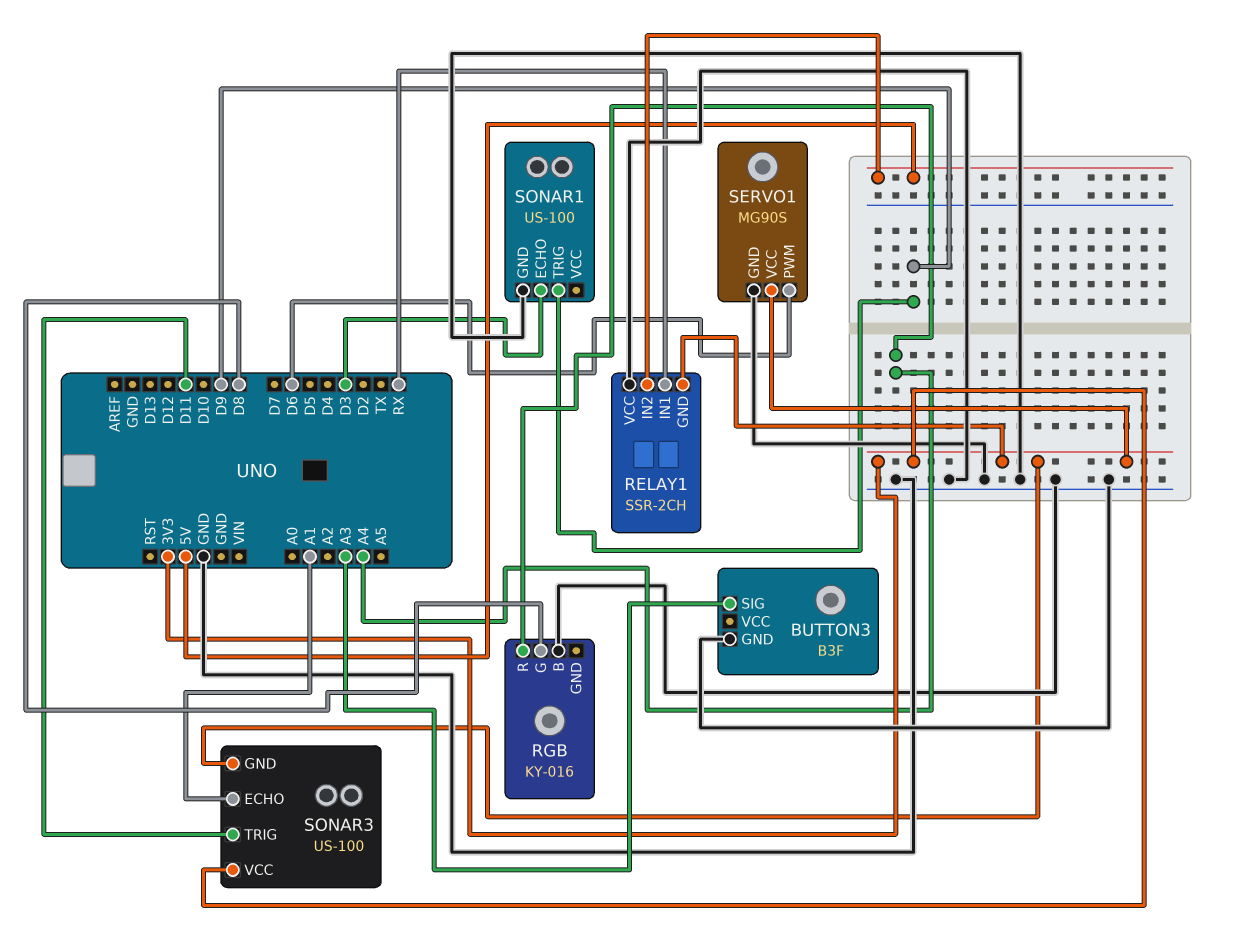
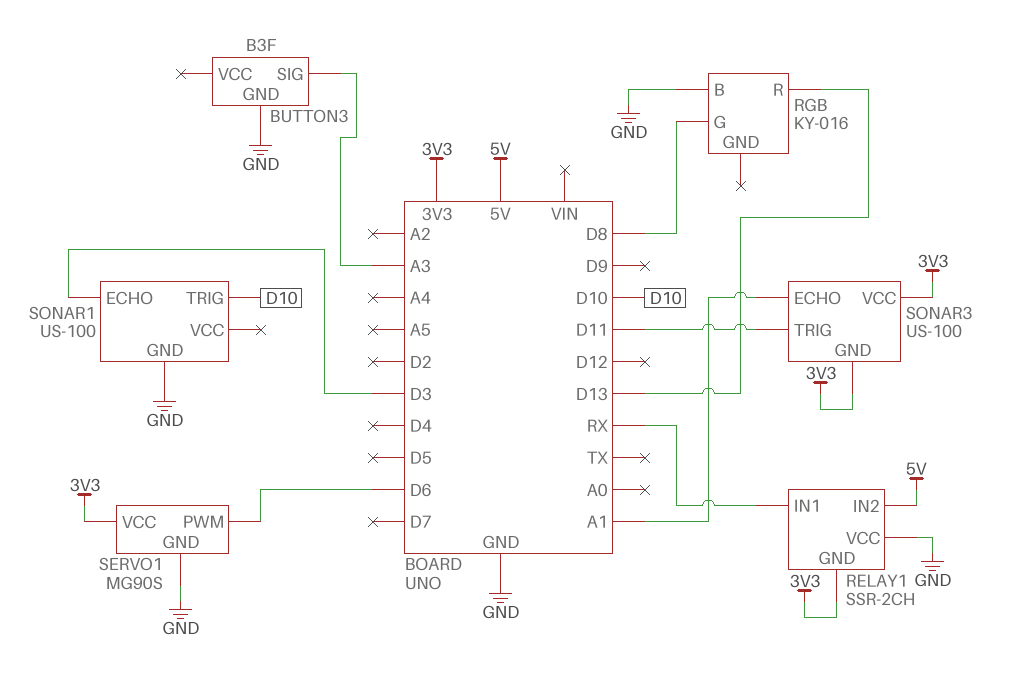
RGB pin R: A4 -> D13
SONAR1 pin TRIG: D9 -> D10

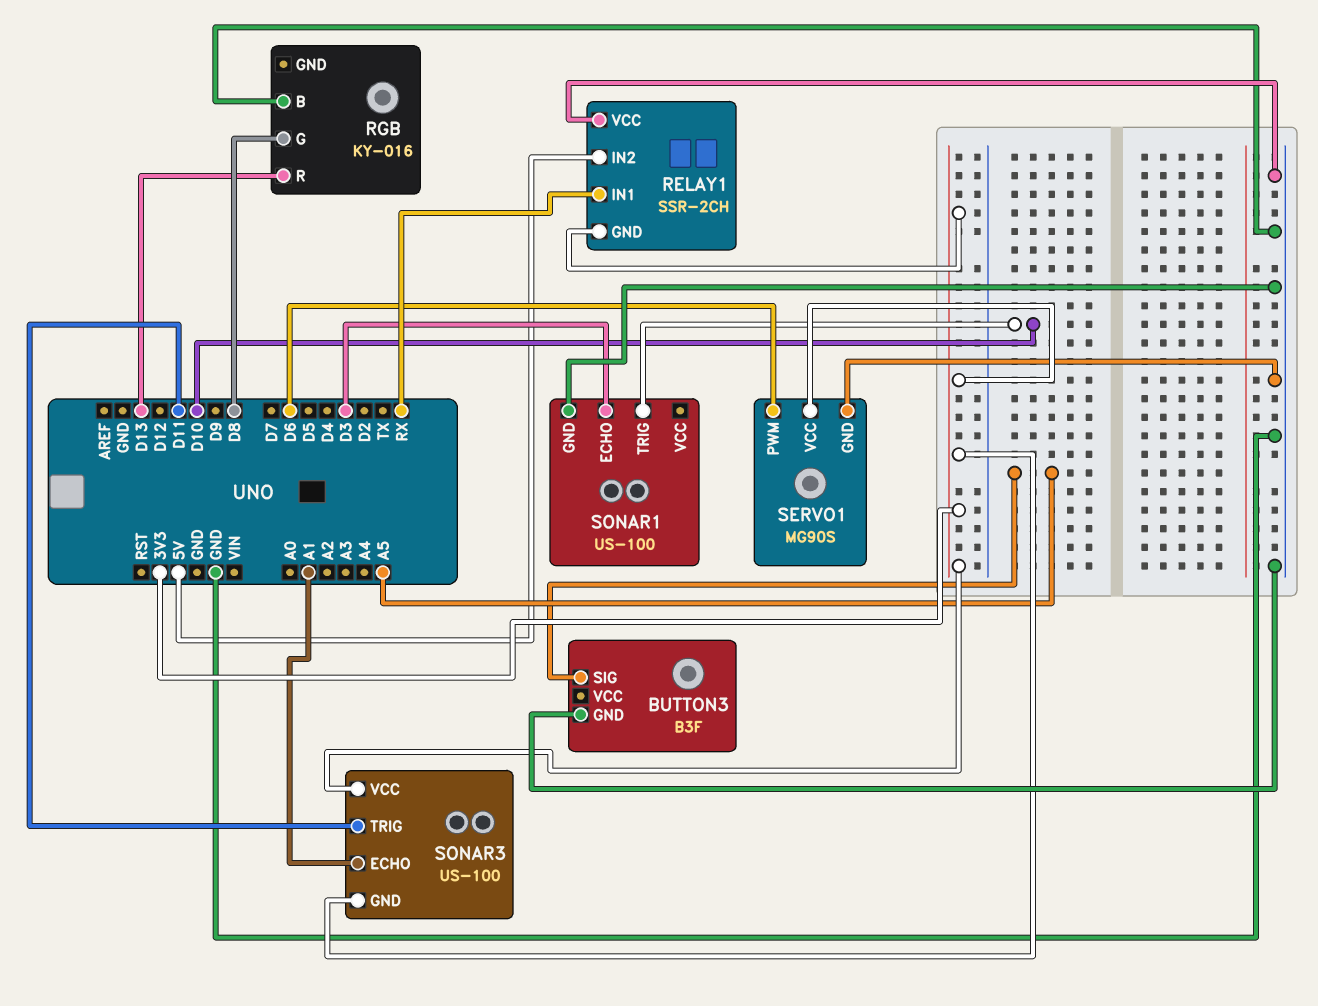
BUTTON3 pin SIG: A3 -> A5

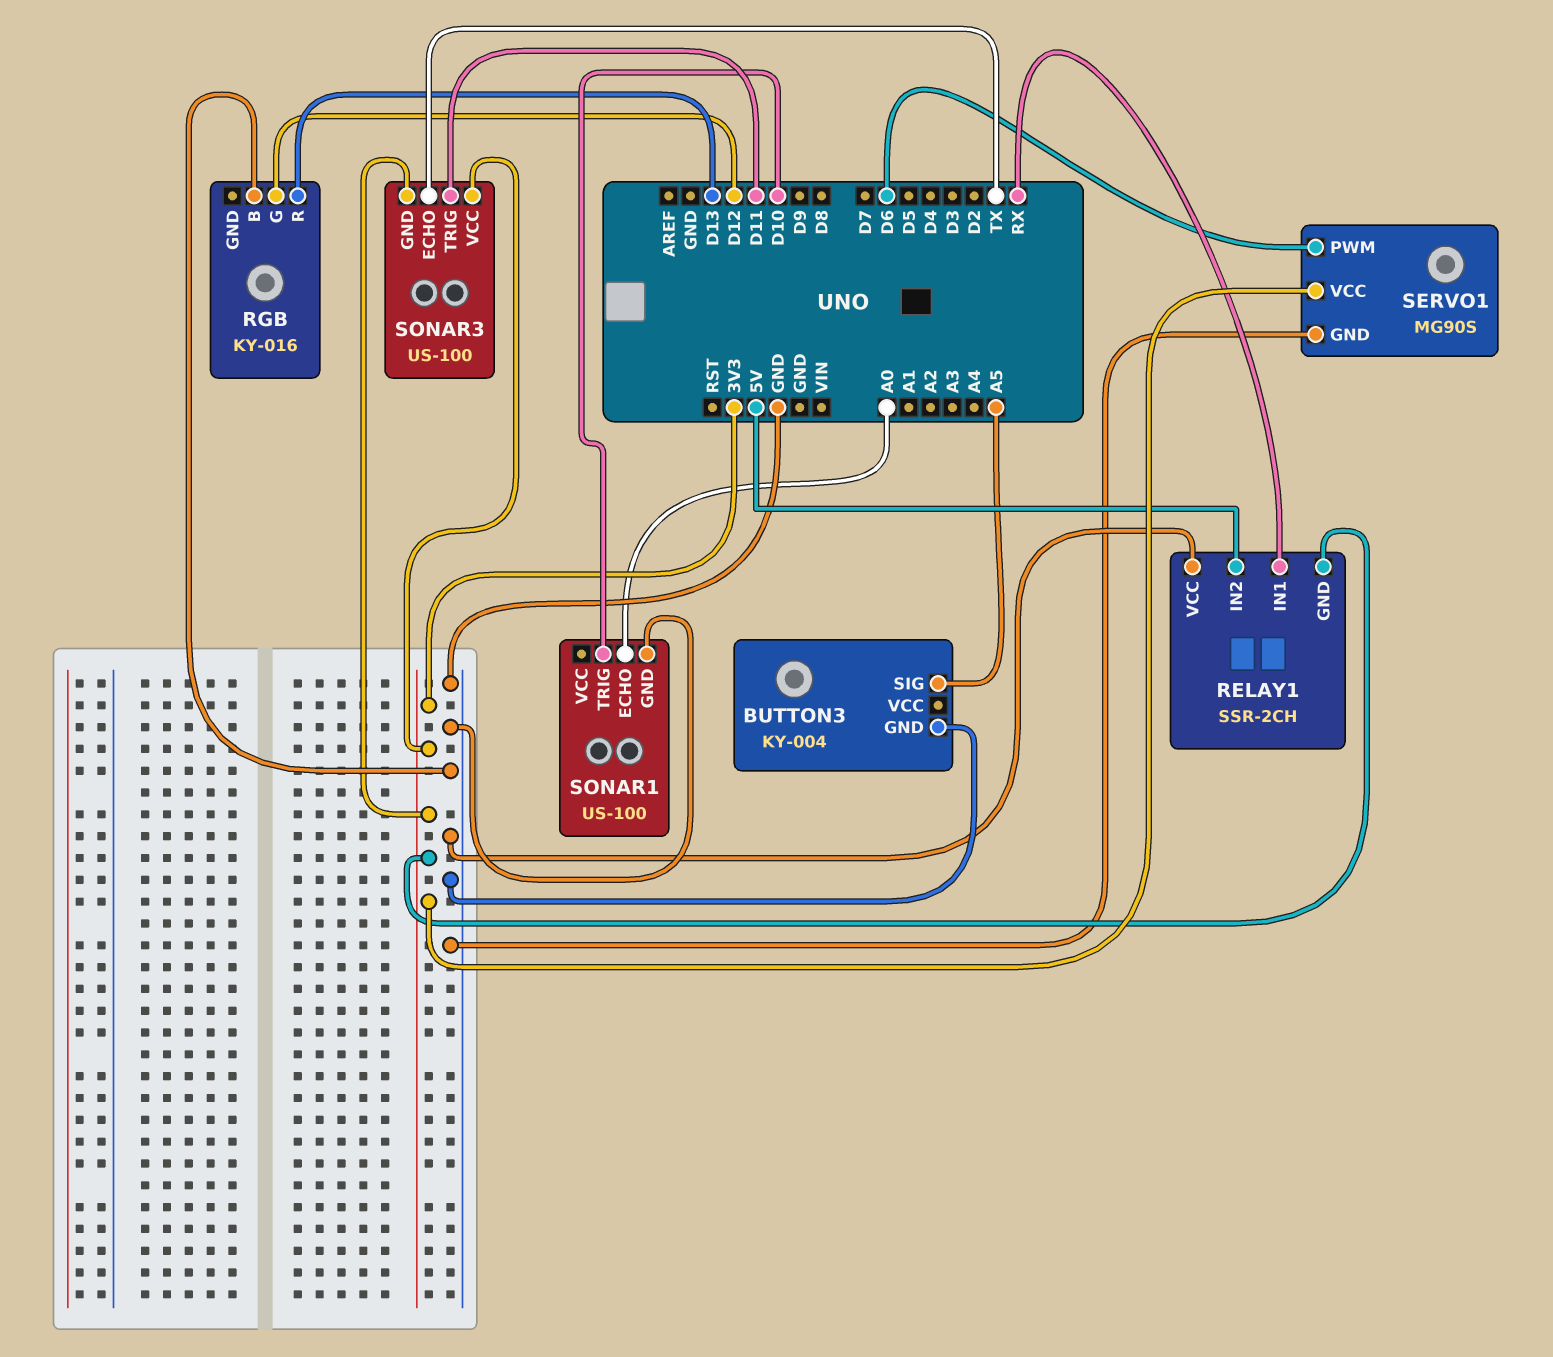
BUTTON3: B3F -> KY-004
RGB pin G: D8 -> D12
SONAR1 pin ECHO: D3 -> A0
SONAR3 pin ECHO: A1 -> TX

